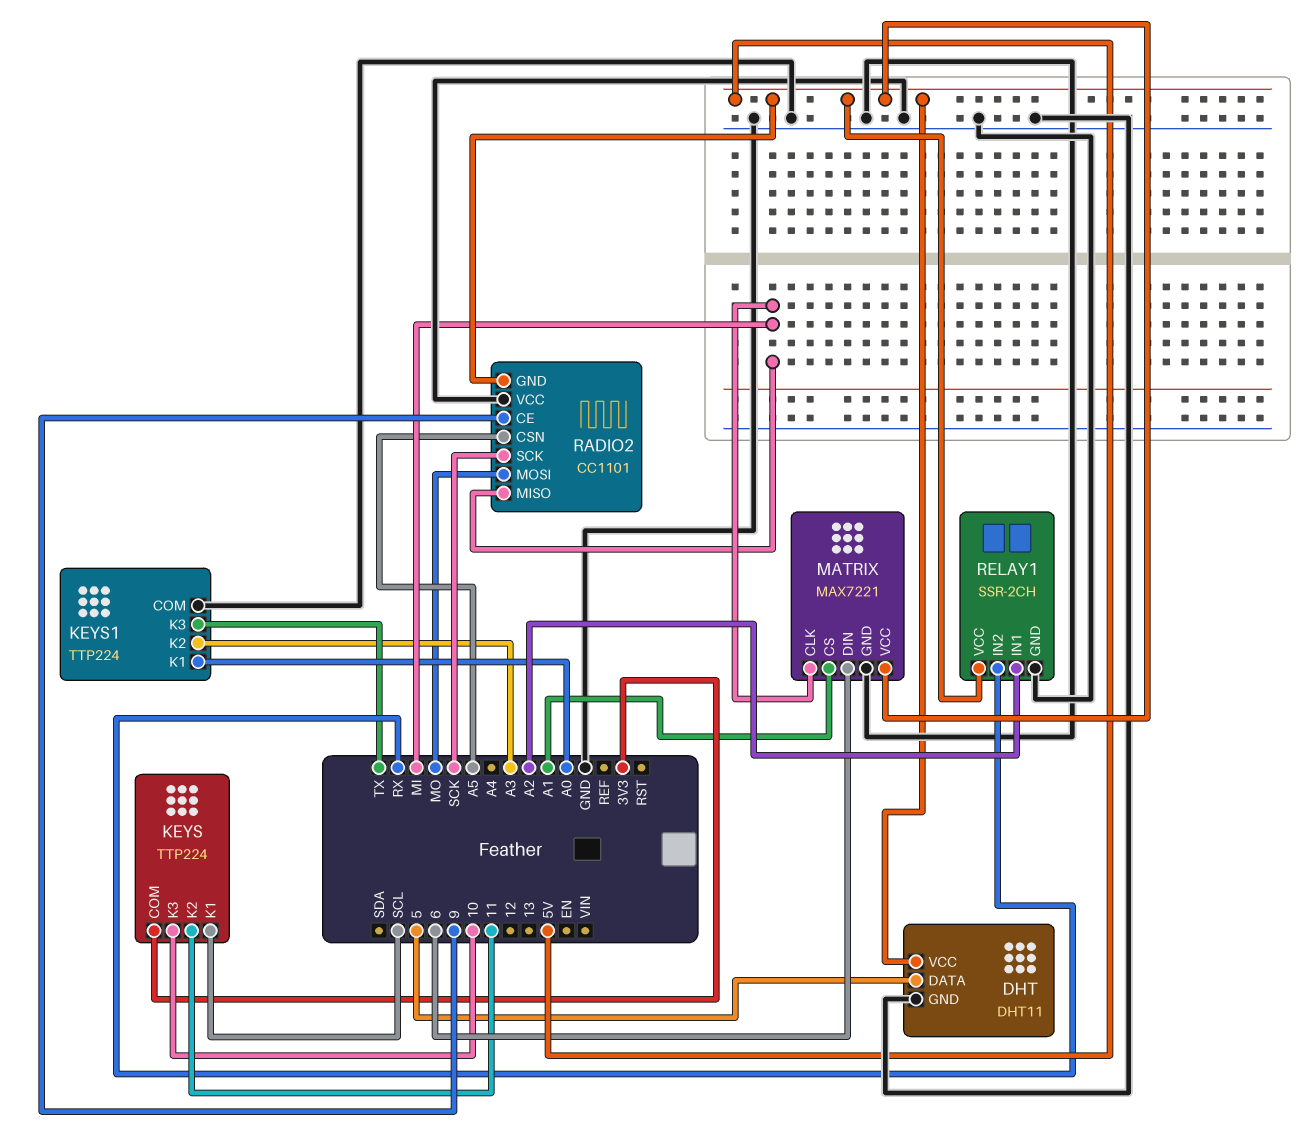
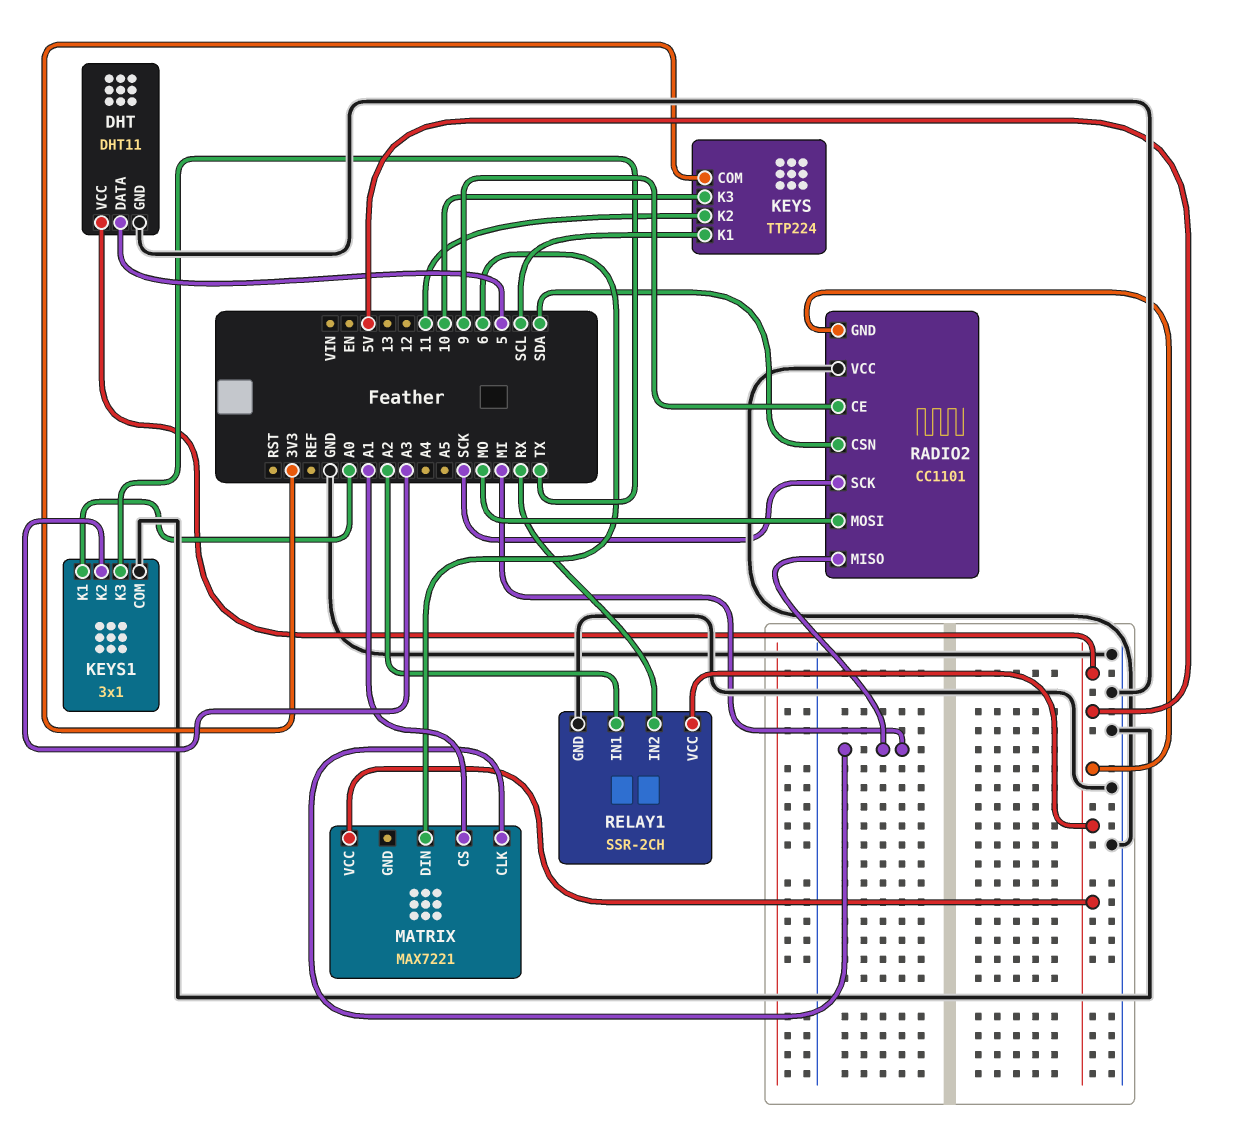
KEYS1: TTP224 -> 3x1
MATRIX pin GND: GND -> none
RADIO2 pin CSN: A5 -> SDA

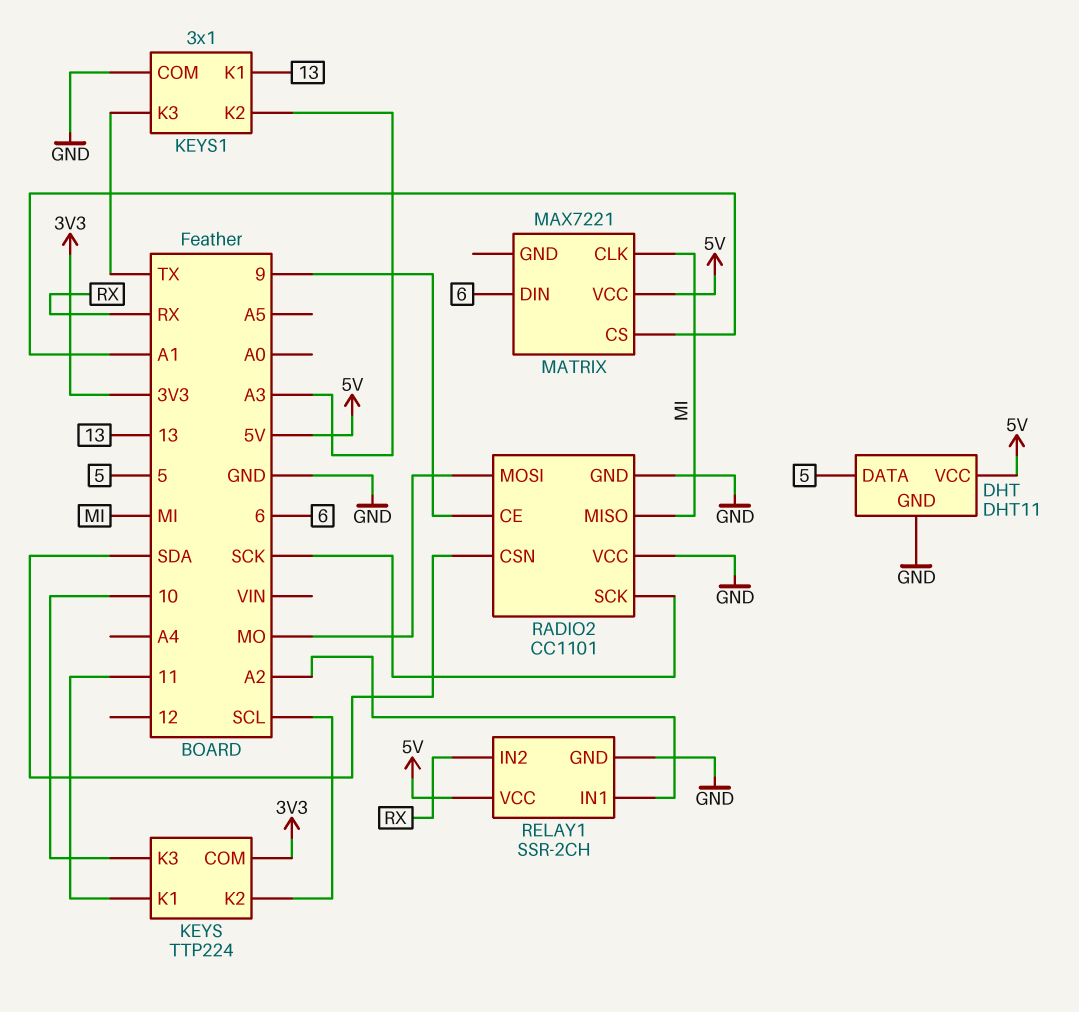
KEYS pin K1: SCL -> 11
KEYS pin K2: 11 -> SCL
KEYS1 pin K1: A0 -> 13
RADIO2 pin GND: 5V -> GND

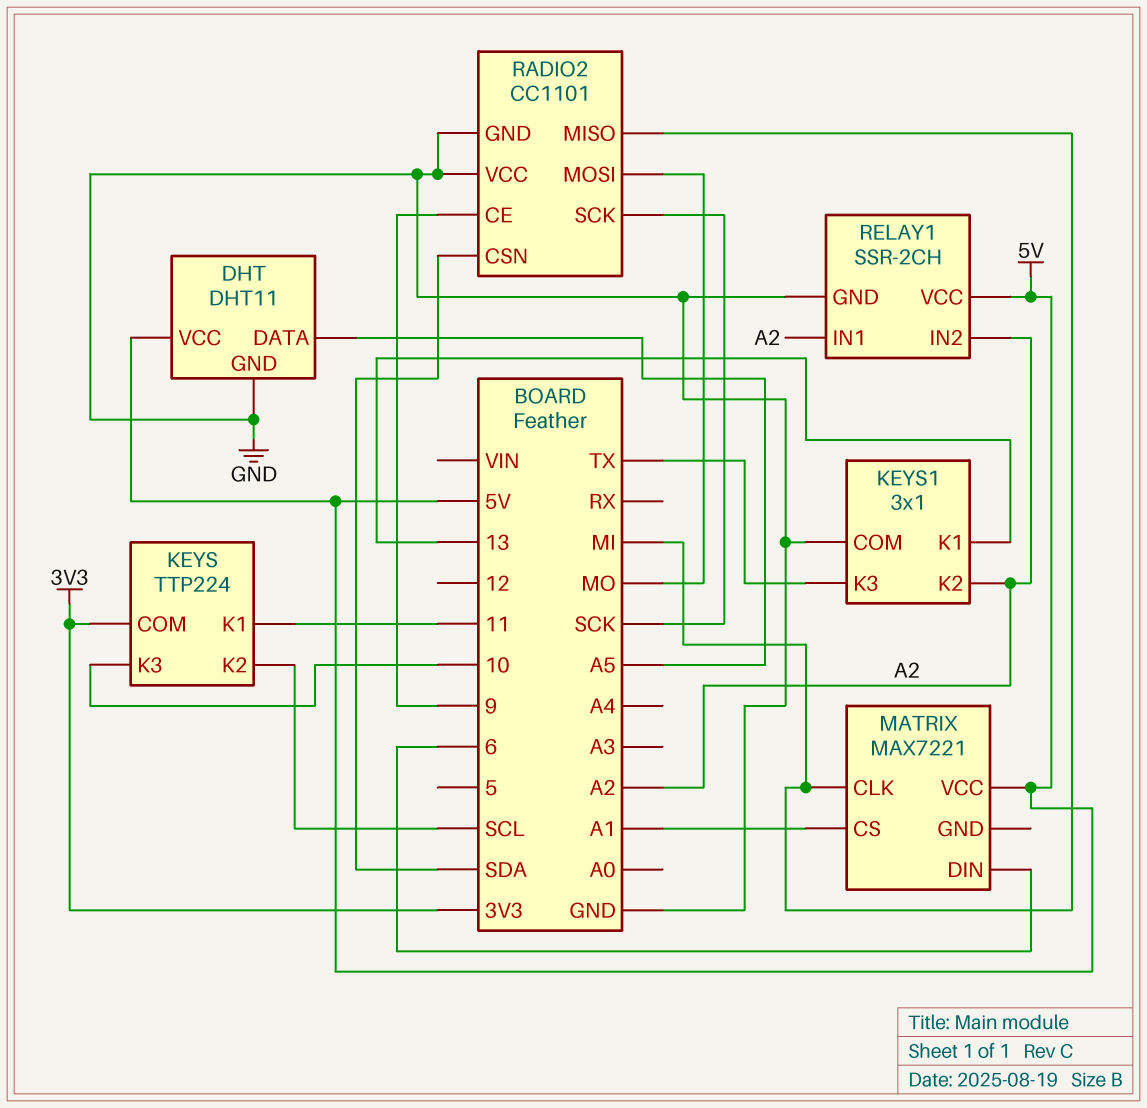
DHT pin DATA: 5 -> A5
KEYS1 pin K2: A3 -> A2
RELAY1 pin IN2: RX -> A2

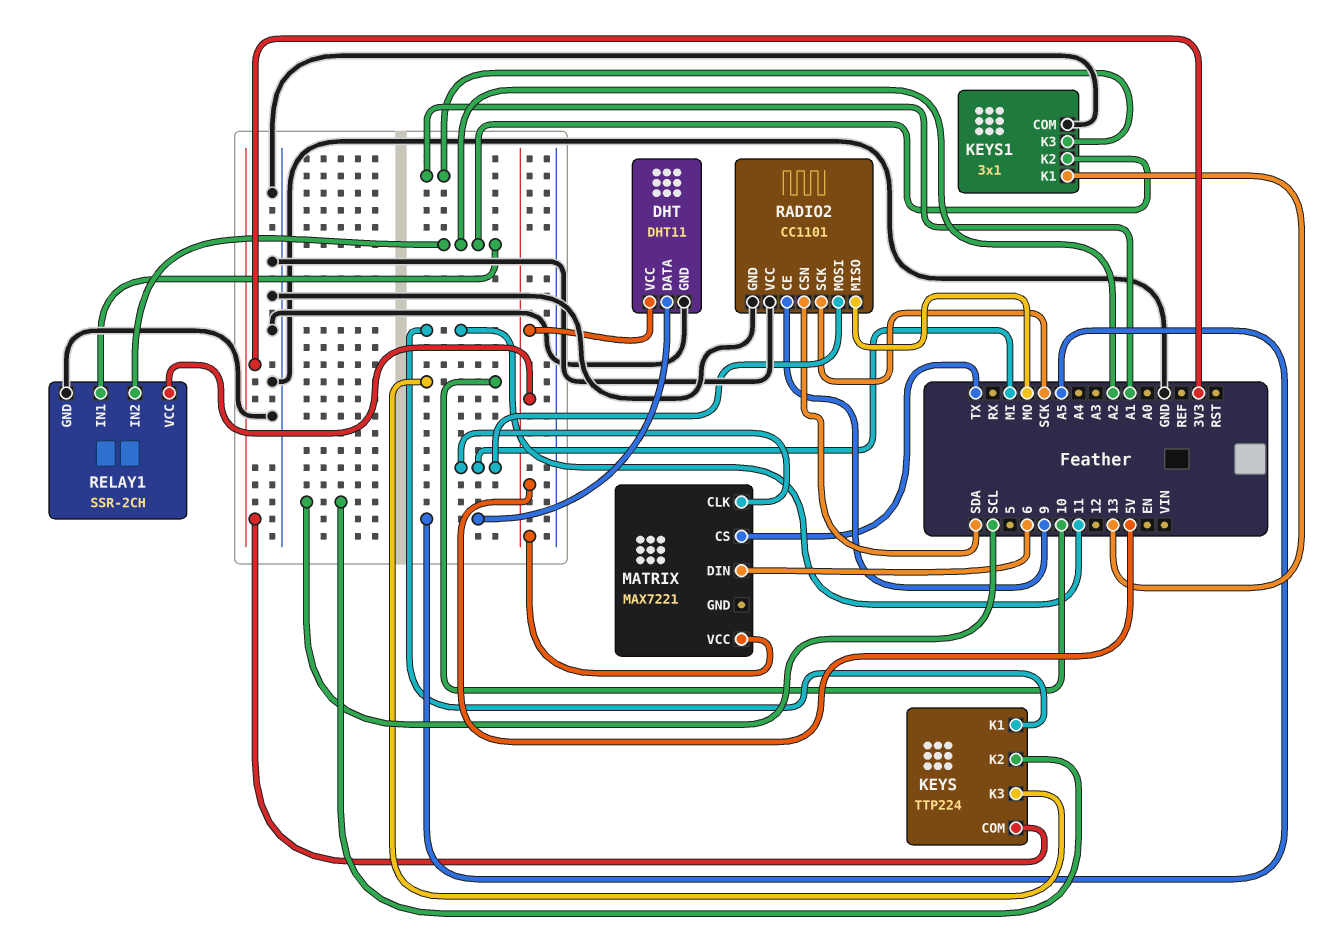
KEYS1 pin K3: TX -> A1
MATRIX pin CS: A1 -> TX
RADIO2 pin MISO: MI -> MO
RADIO2 pin MOSI: MO -> MI

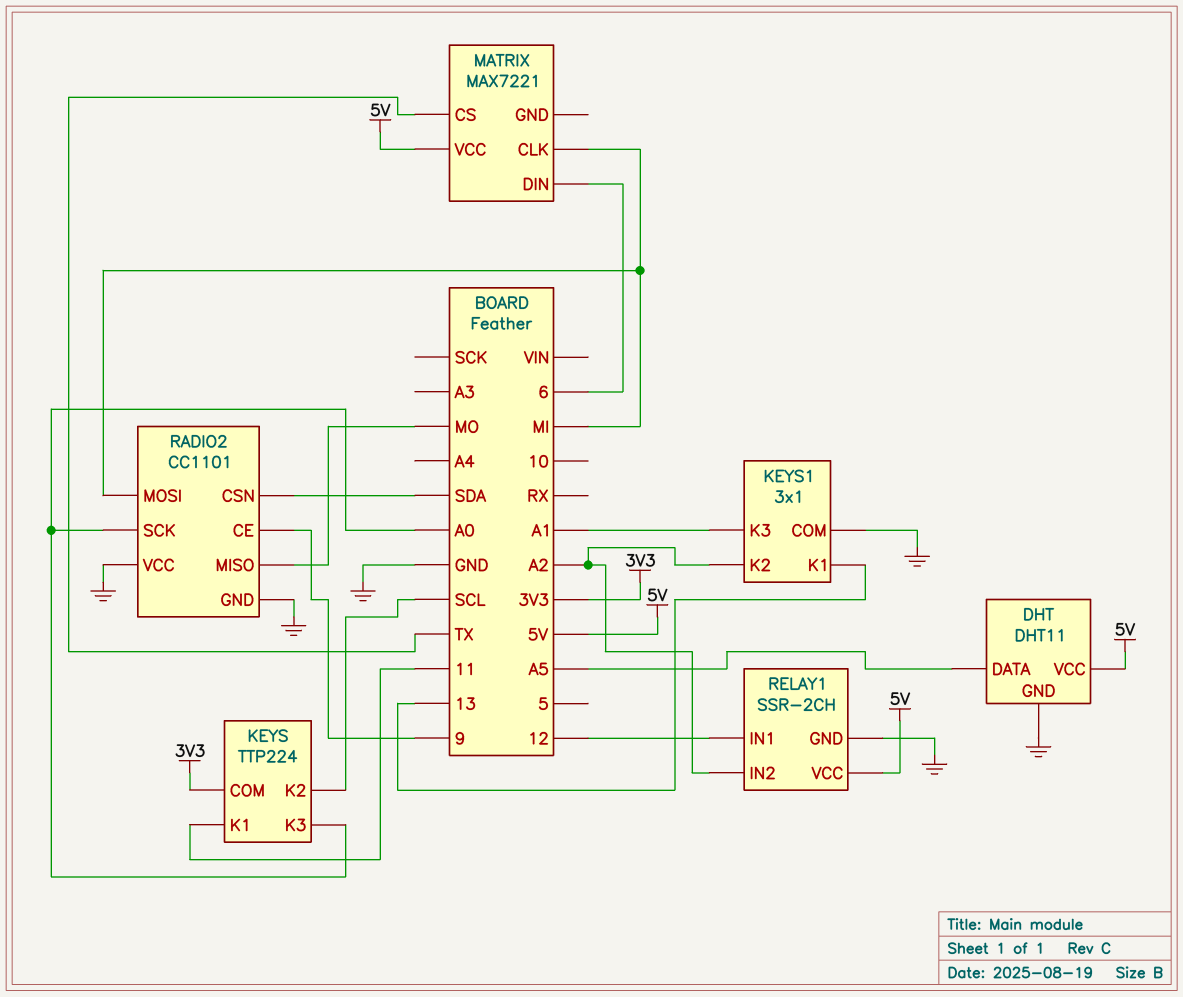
KEYS pin K3: 10 -> A0
RADIO2 pin SCK: SCK -> A0
RELAY1 pin IN1: A2 -> 12

